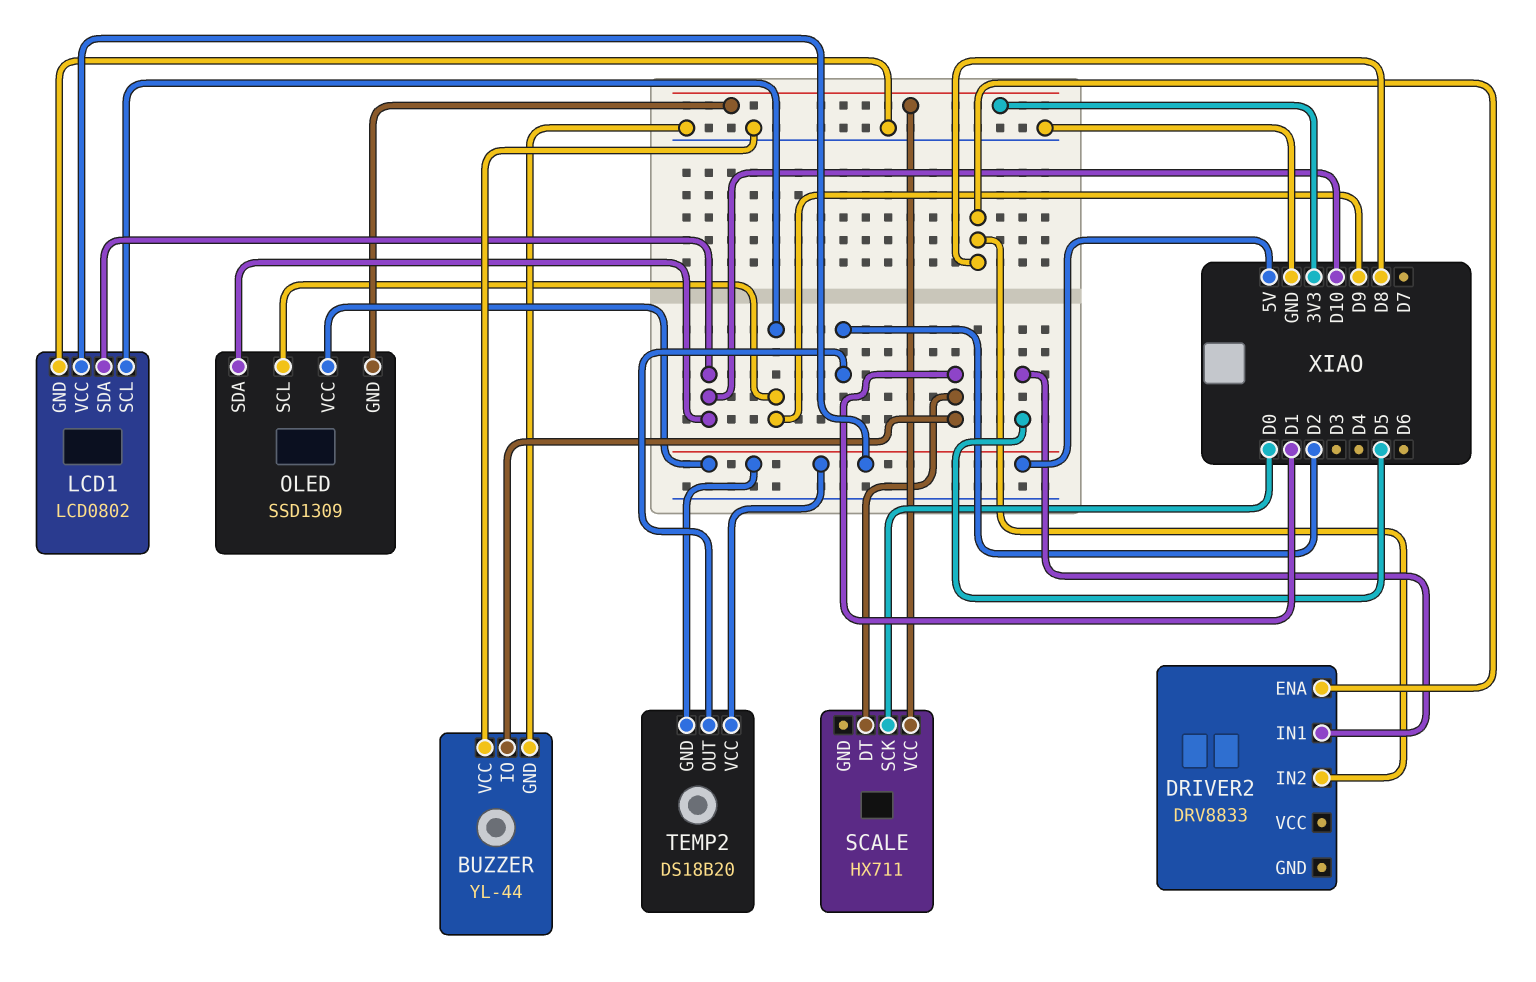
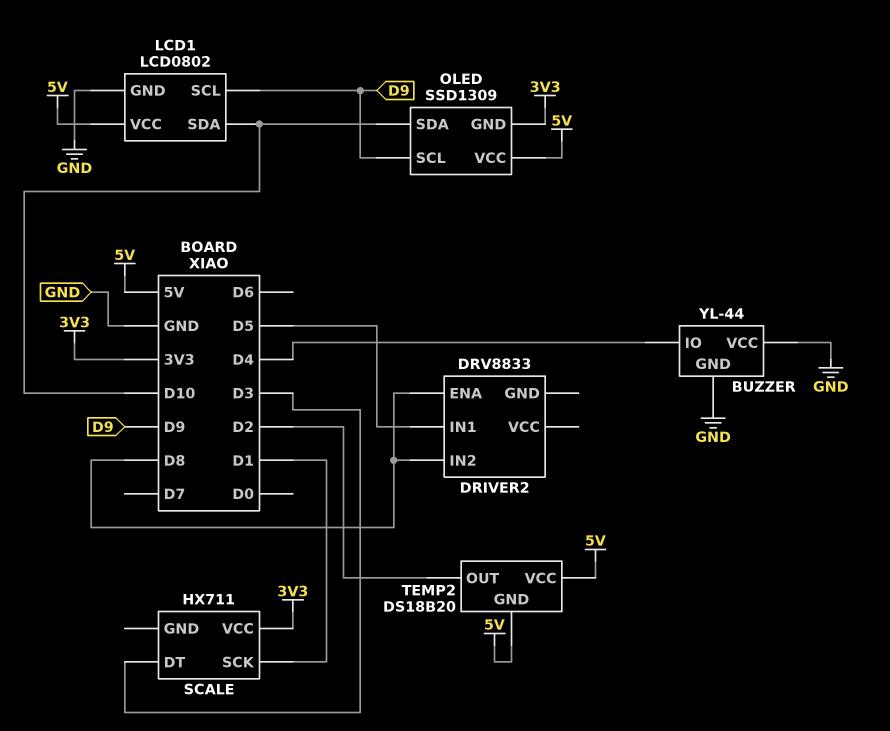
BUZZER pin IO: D1 -> D4
SCALE pin DT: D1 -> D3
SCALE pin SCK: D0 -> D1

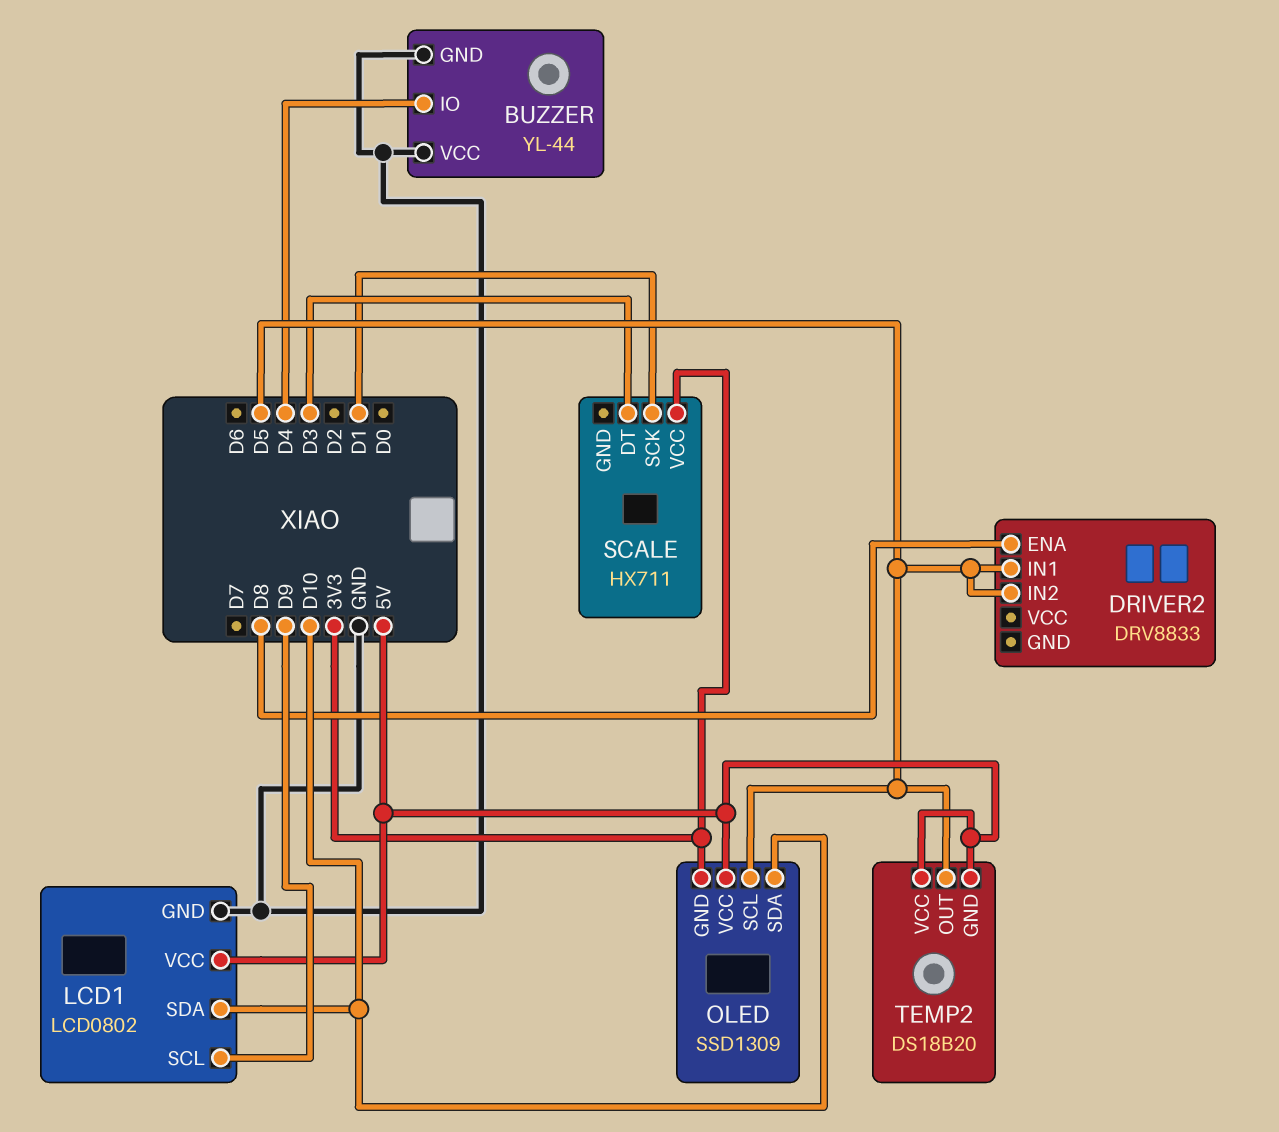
DRIVER2 pin IN2: D8 -> D5
OLED pin SCL: D9 -> D5
TEMP2 pin OUT: D2 -> D5

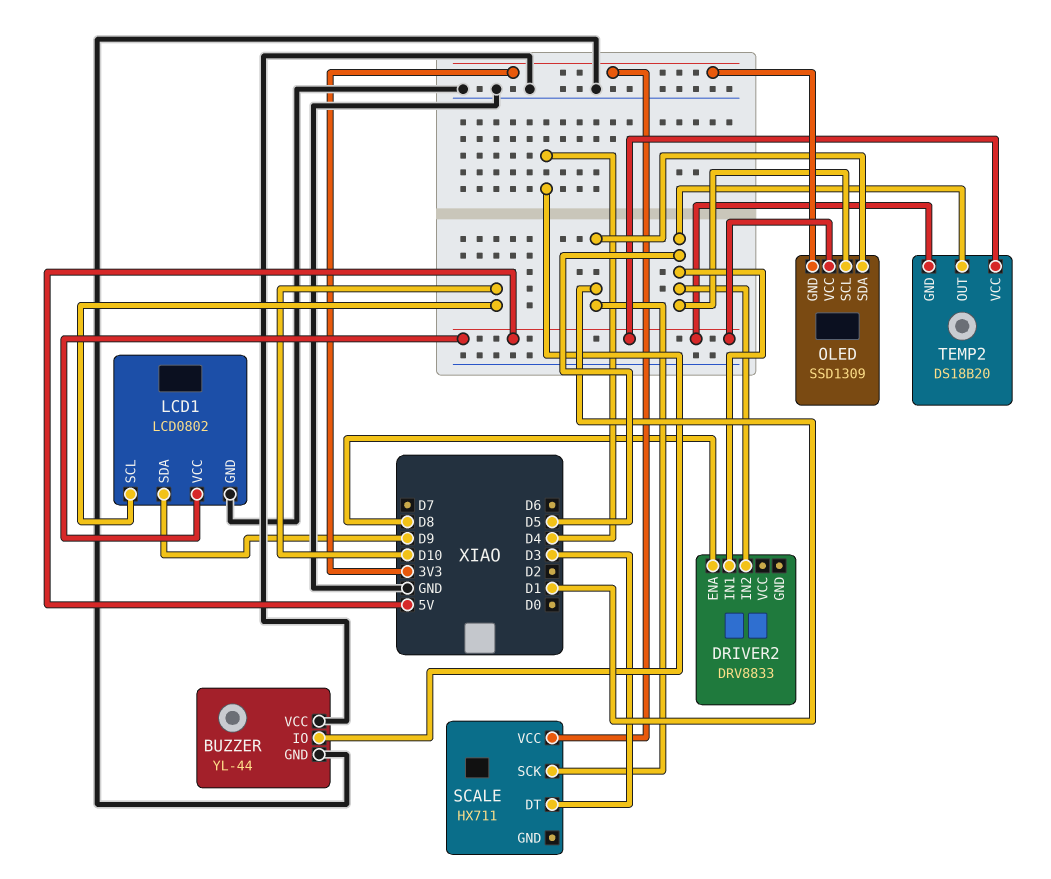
LCD1 pin SCL: D9 -> D10
LCD1 pin SDA: D10 -> D9
OLED pin SDA: D10 -> D1

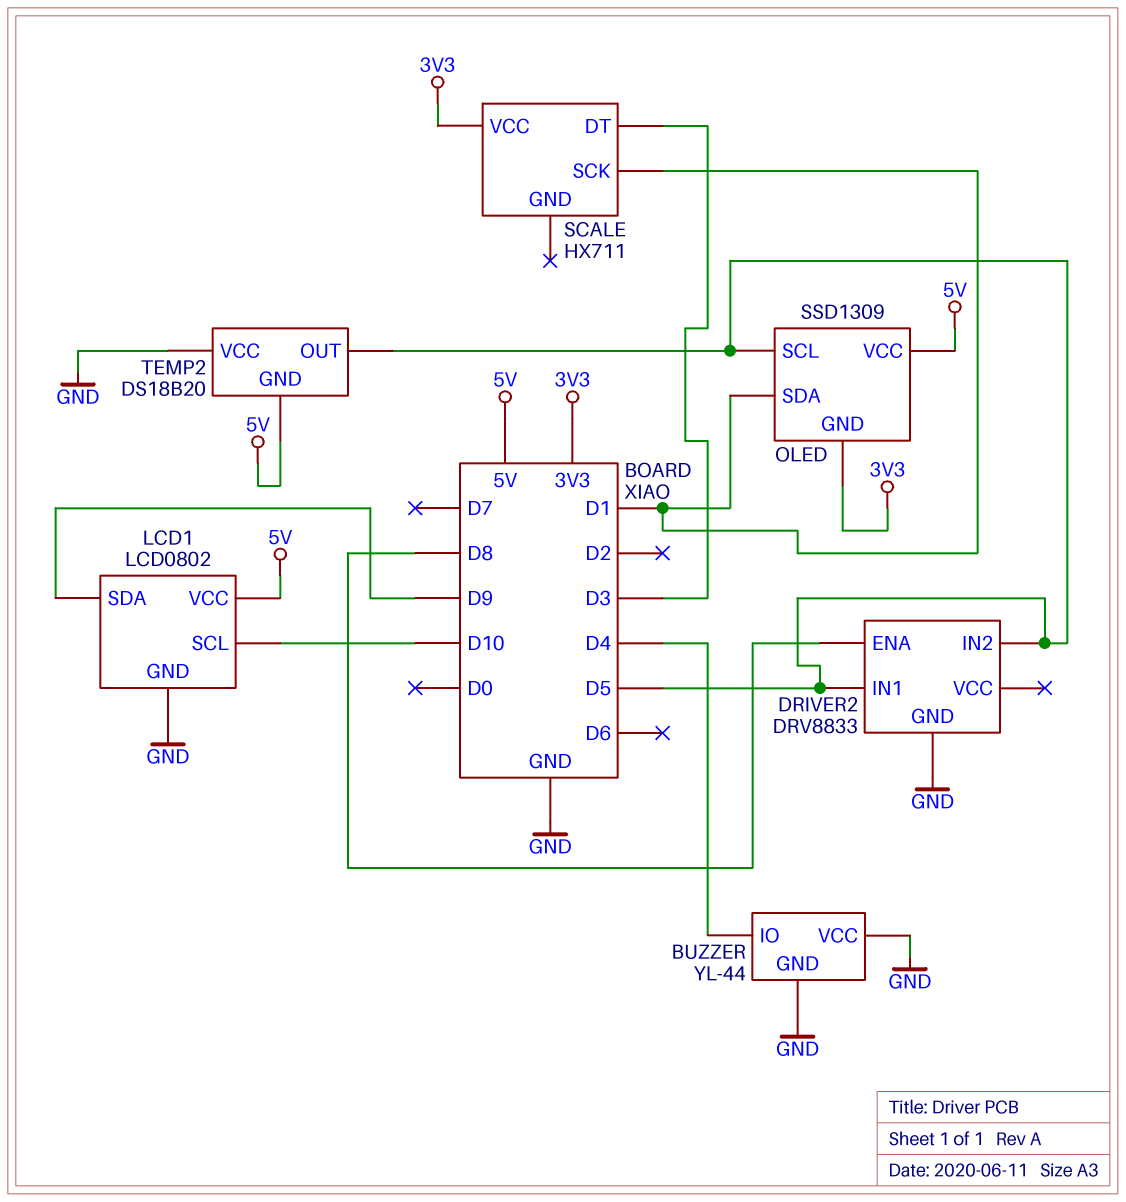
DRIVER2 pin GND: none -> GND
TEMP2 pin VCC: 5V -> GND

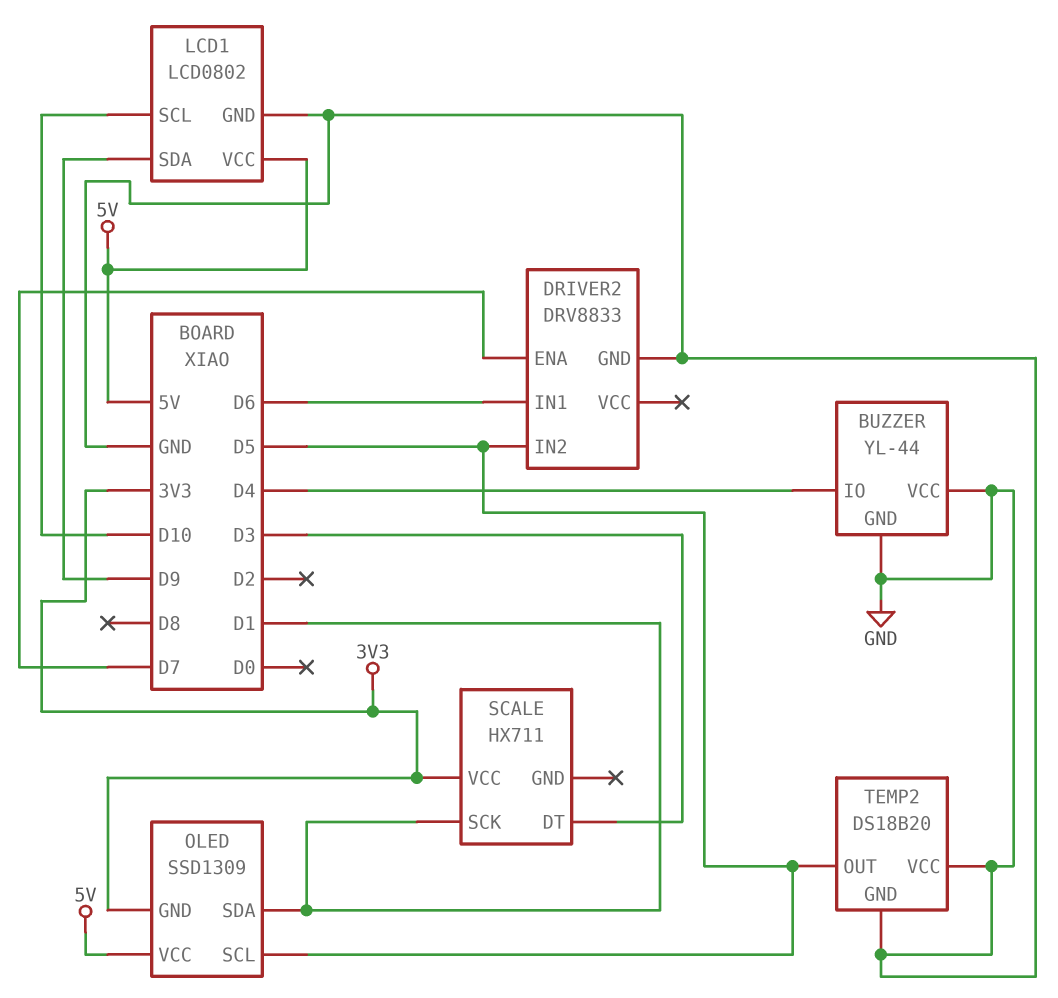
DRIVER2 pin ENA: D8 -> D7
DRIVER2 pin IN1: D5 -> D6
TEMP2 pin GND: 5V -> GND

